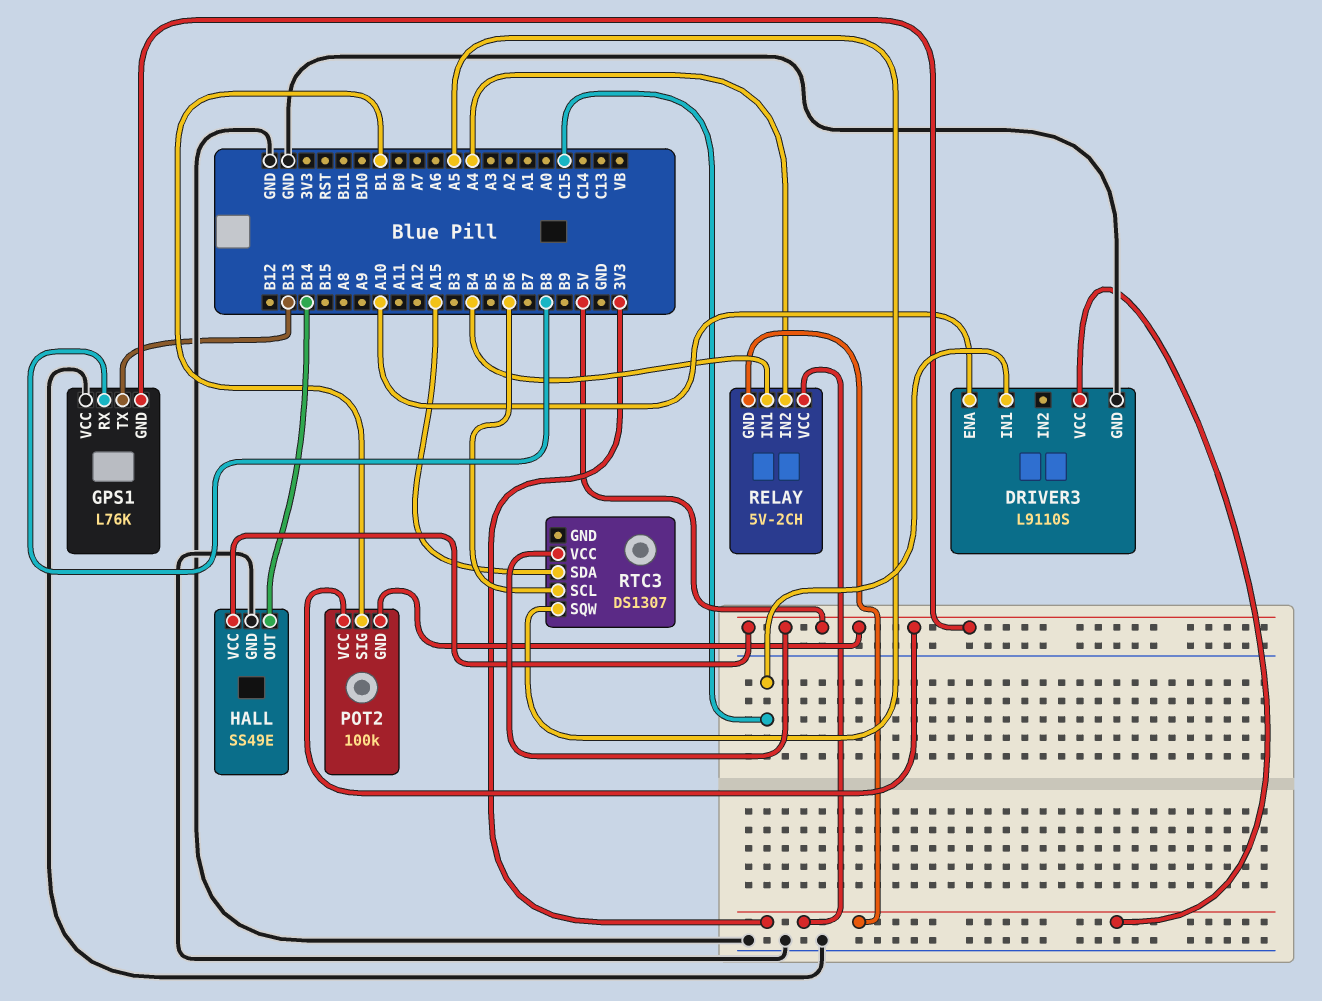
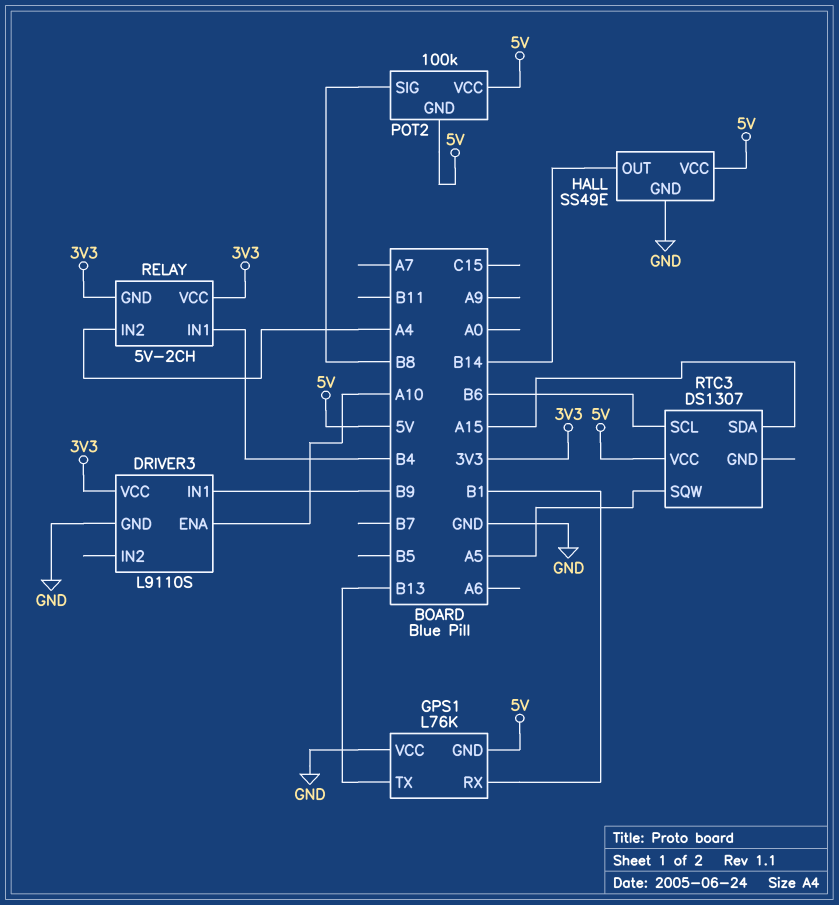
DRIVER3 pin IN1: C15 -> B9
GPS1 pin RX: B8 -> B1
POT2 pin SIG: B1 -> B8

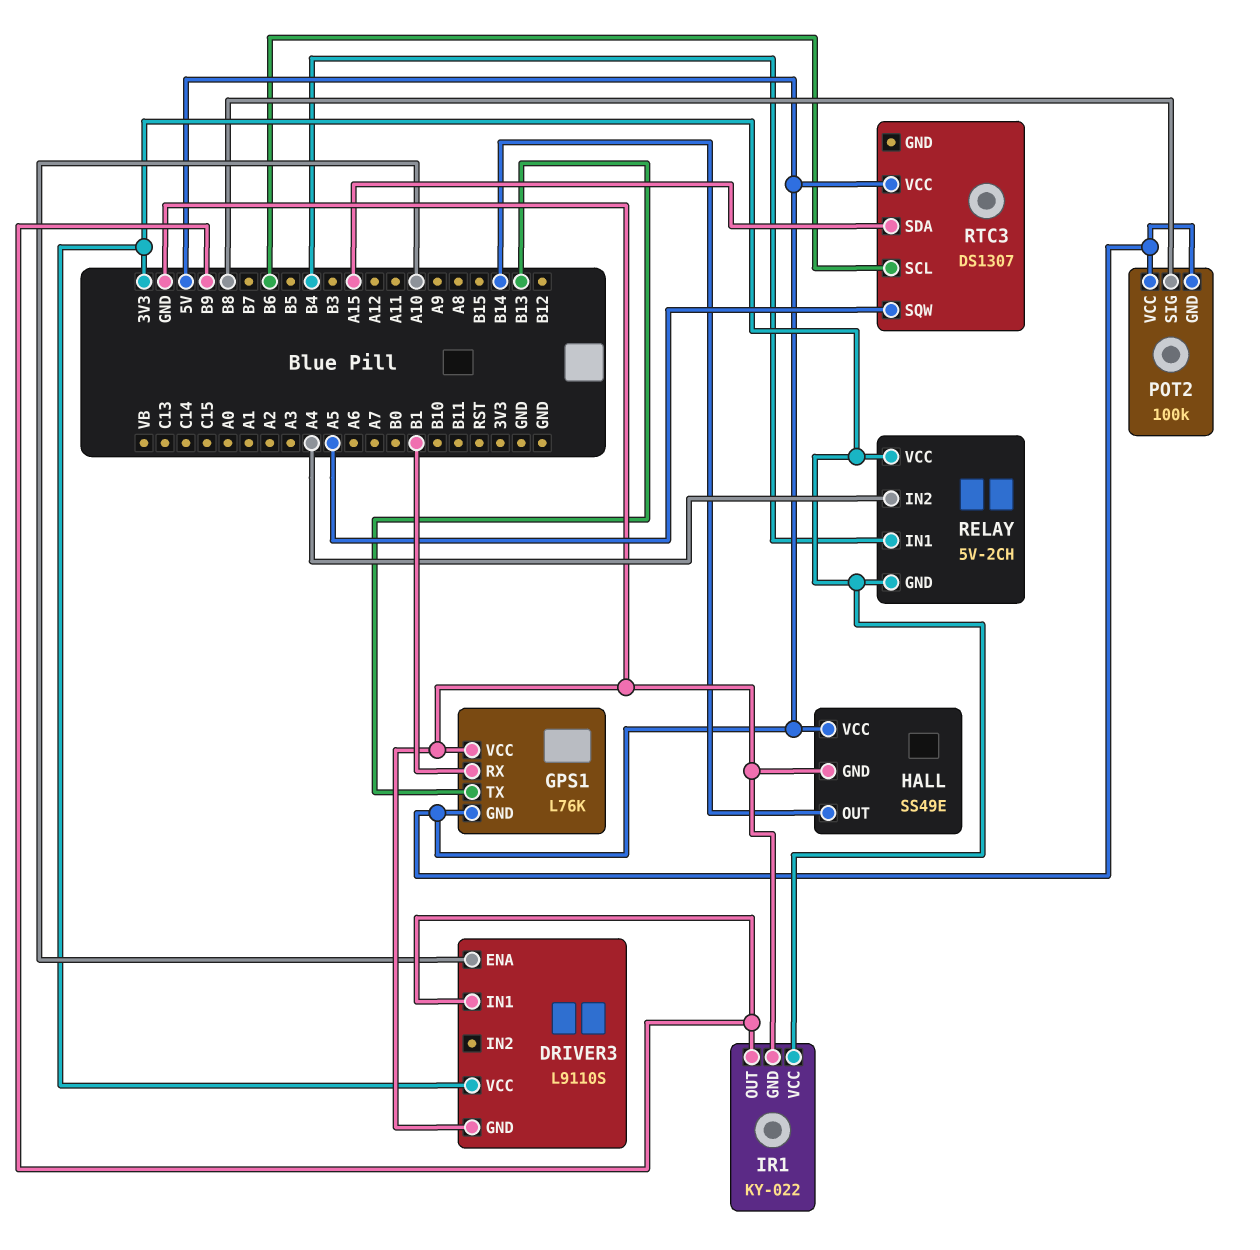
IR1: none -> KY-022
IR1 pin GND: none -> GND
IR1 pin OUT: none -> B9
IR1 pin VCC: none -> 3V3

